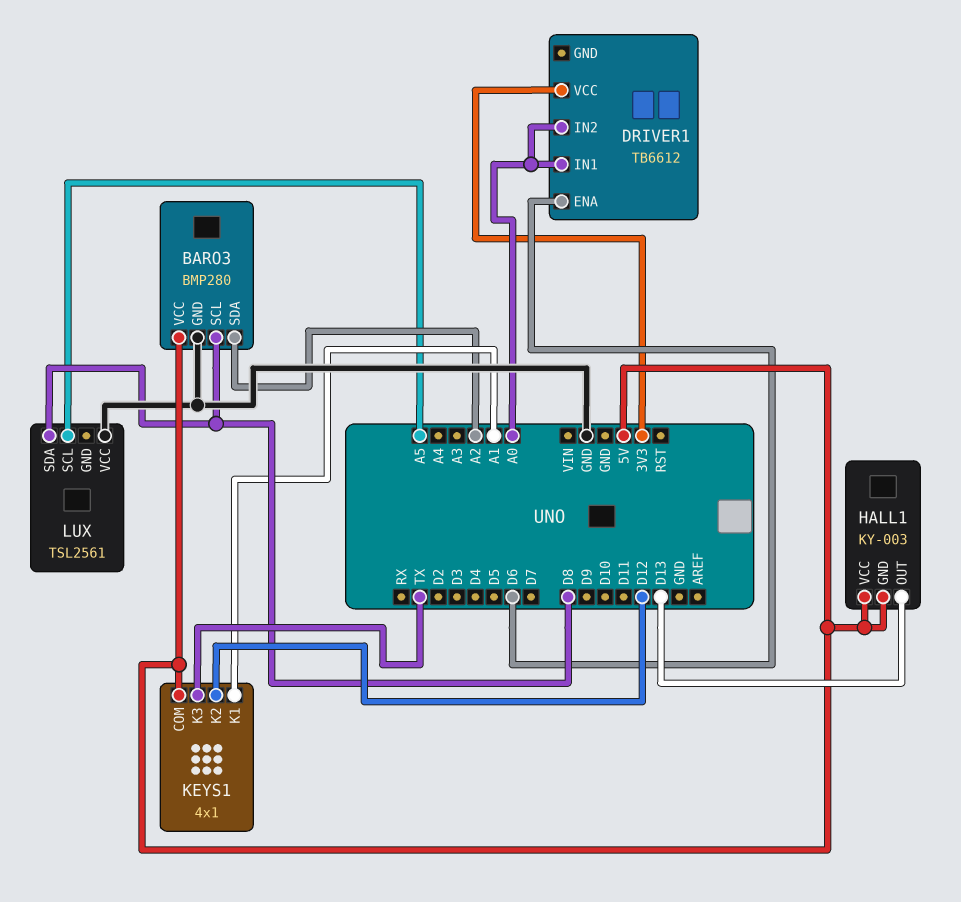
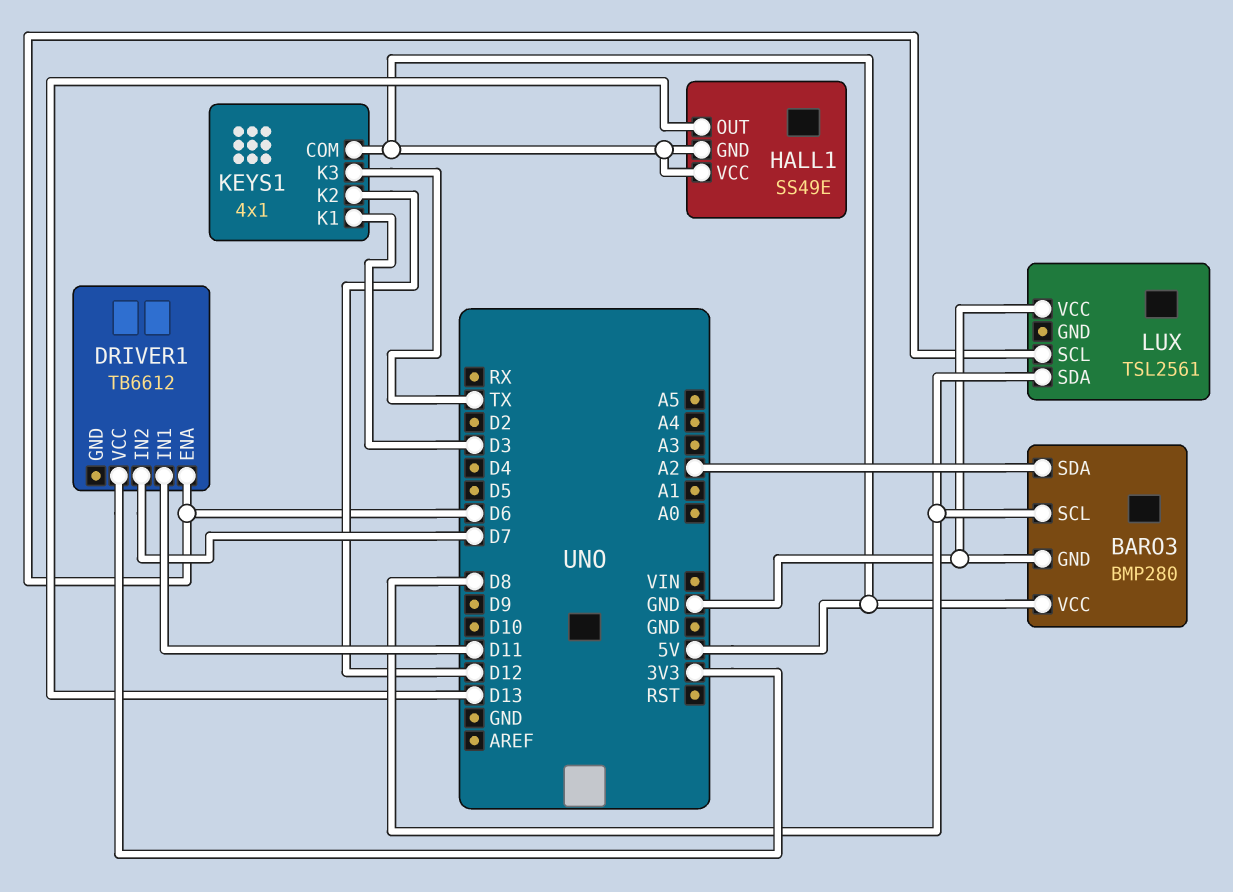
DRIVER1 pin IN1: A0 -> D11
DRIVER1 pin IN2: A0 -> D7
HALL1: KY-003 -> SS49E
KEYS1 pin K1: A1 -> D3
LUX pin SCL: A5 -> D6

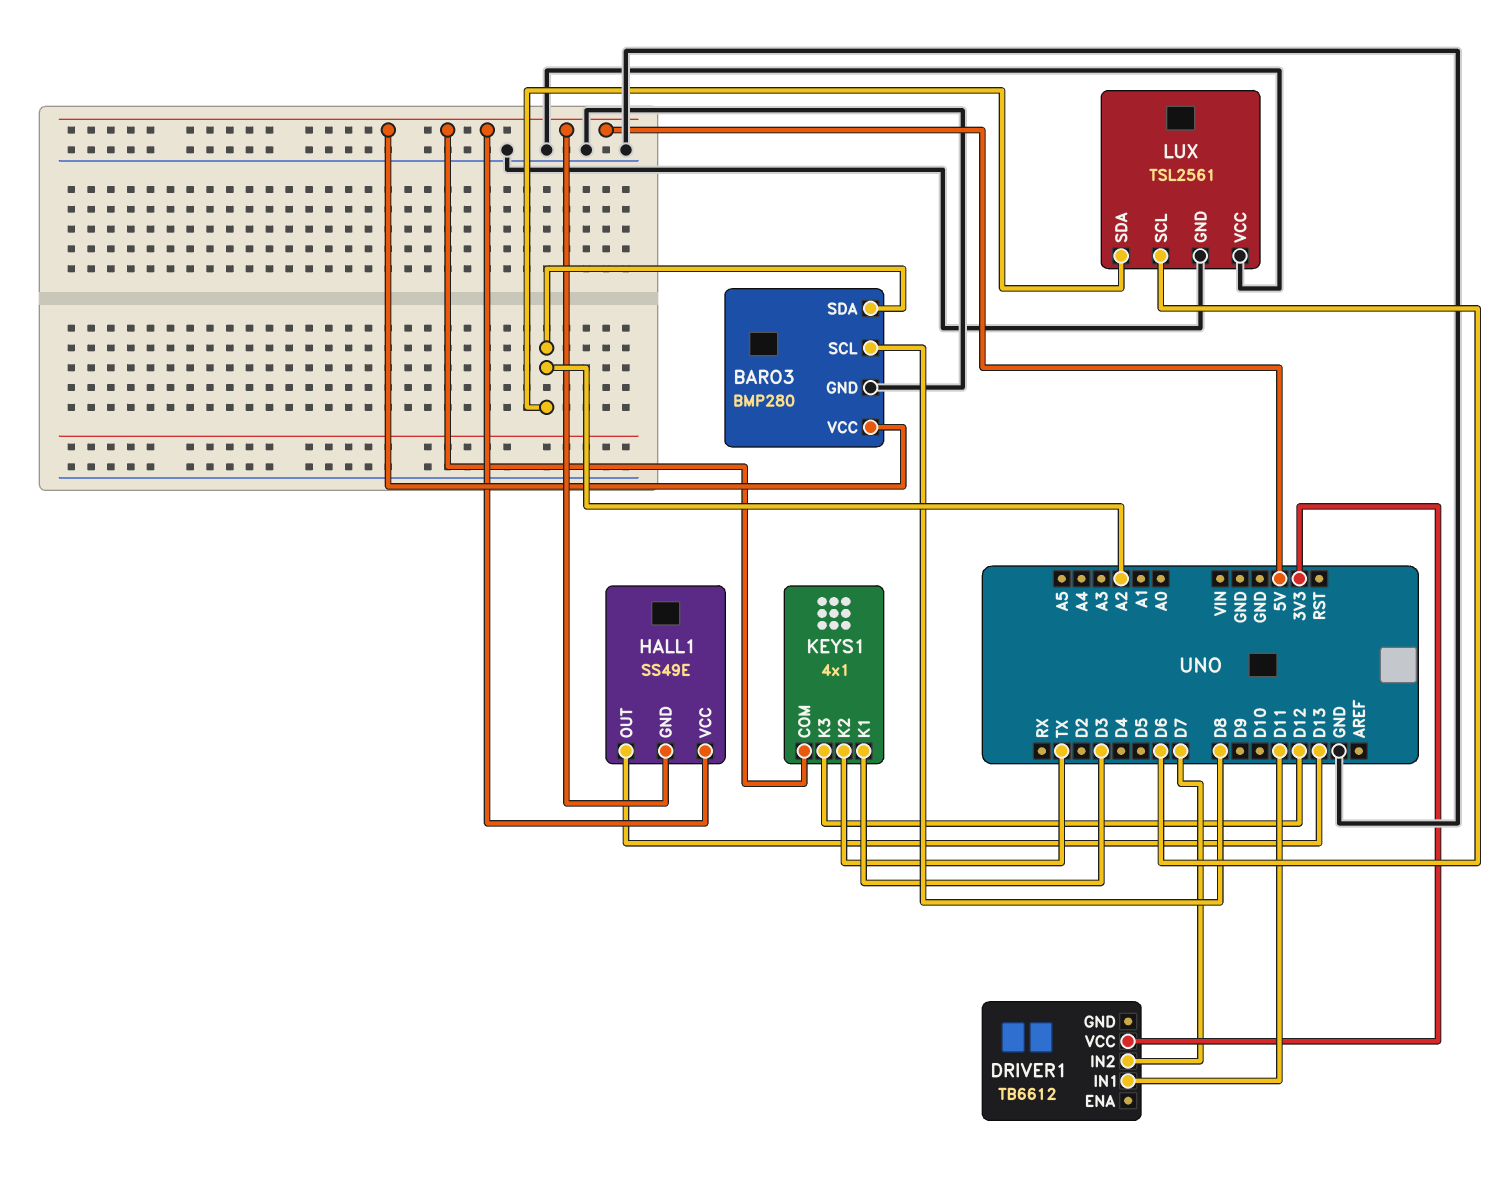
DRIVER1 pin ENA: D6 -> none
KEYS1 pin K2: D12 -> TX
KEYS1 pin K3: TX -> D12
LUX pin GND: none -> GND
LUX pin SDA: D8 -> A2

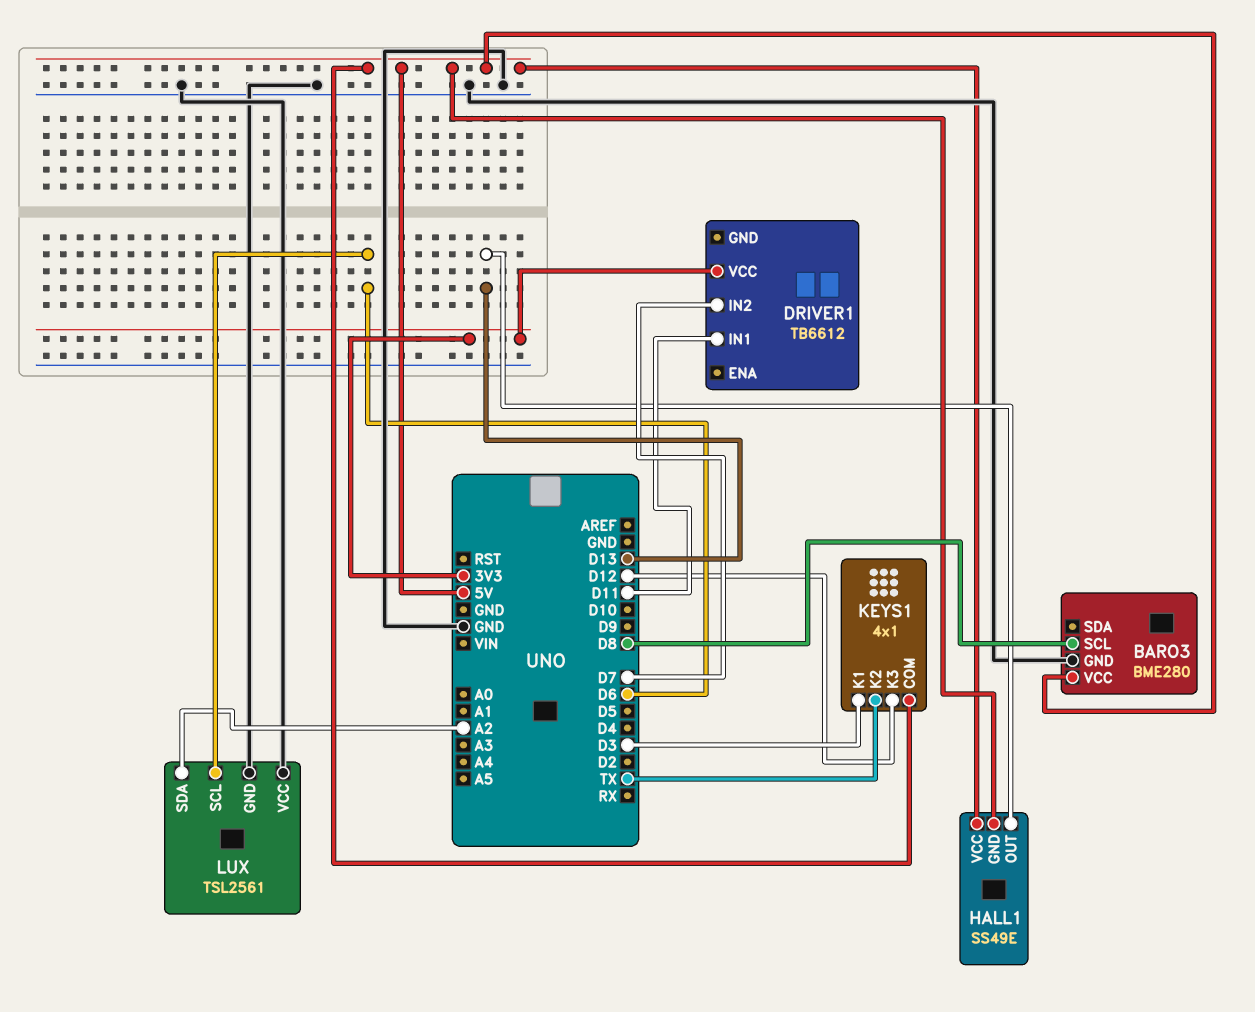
BARO3: BMP280 -> BME280
BARO3 pin SDA: A2 -> none

